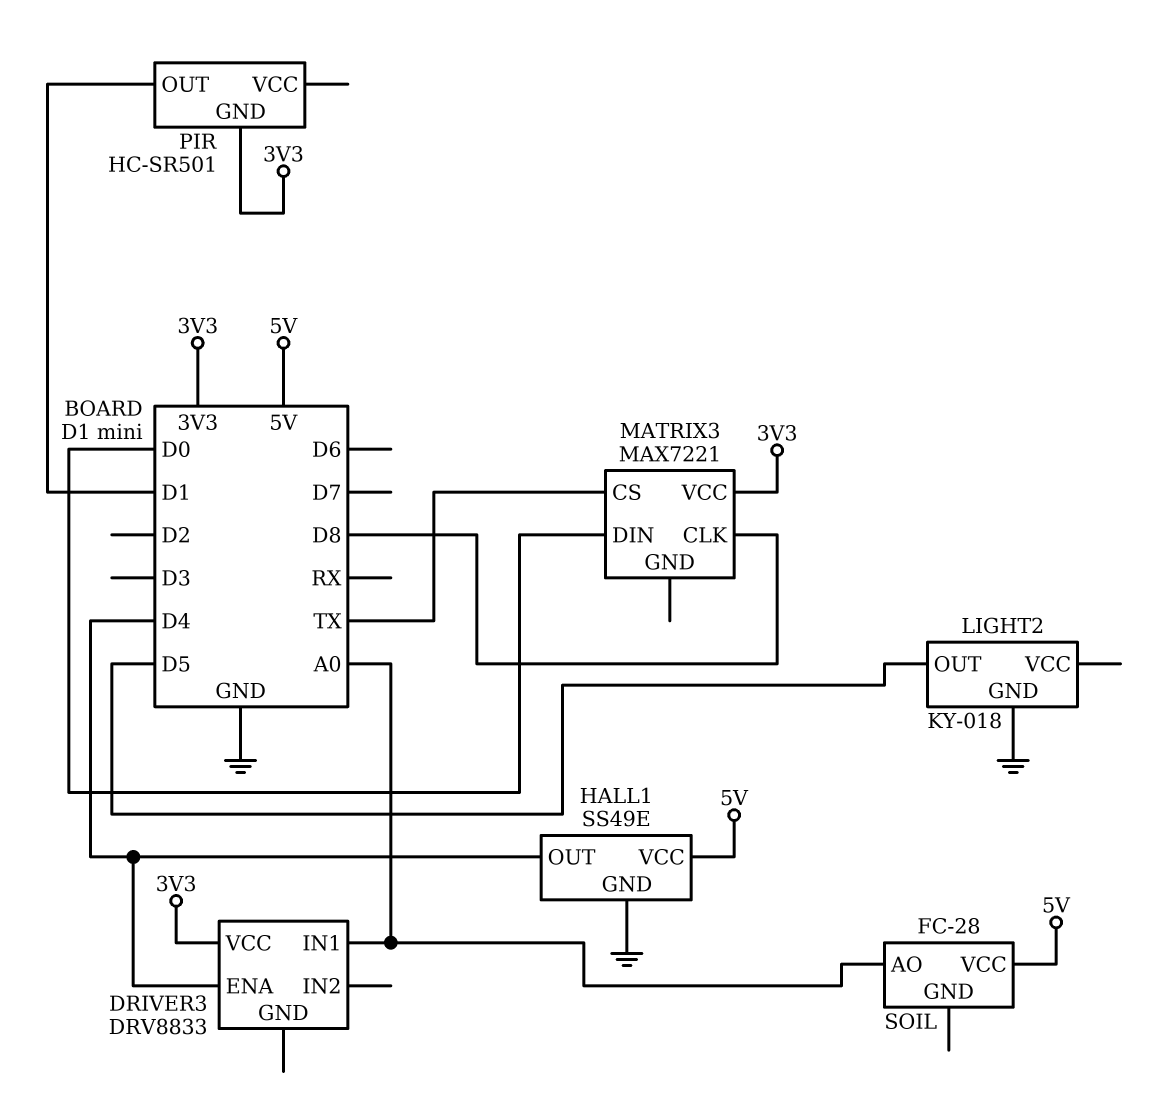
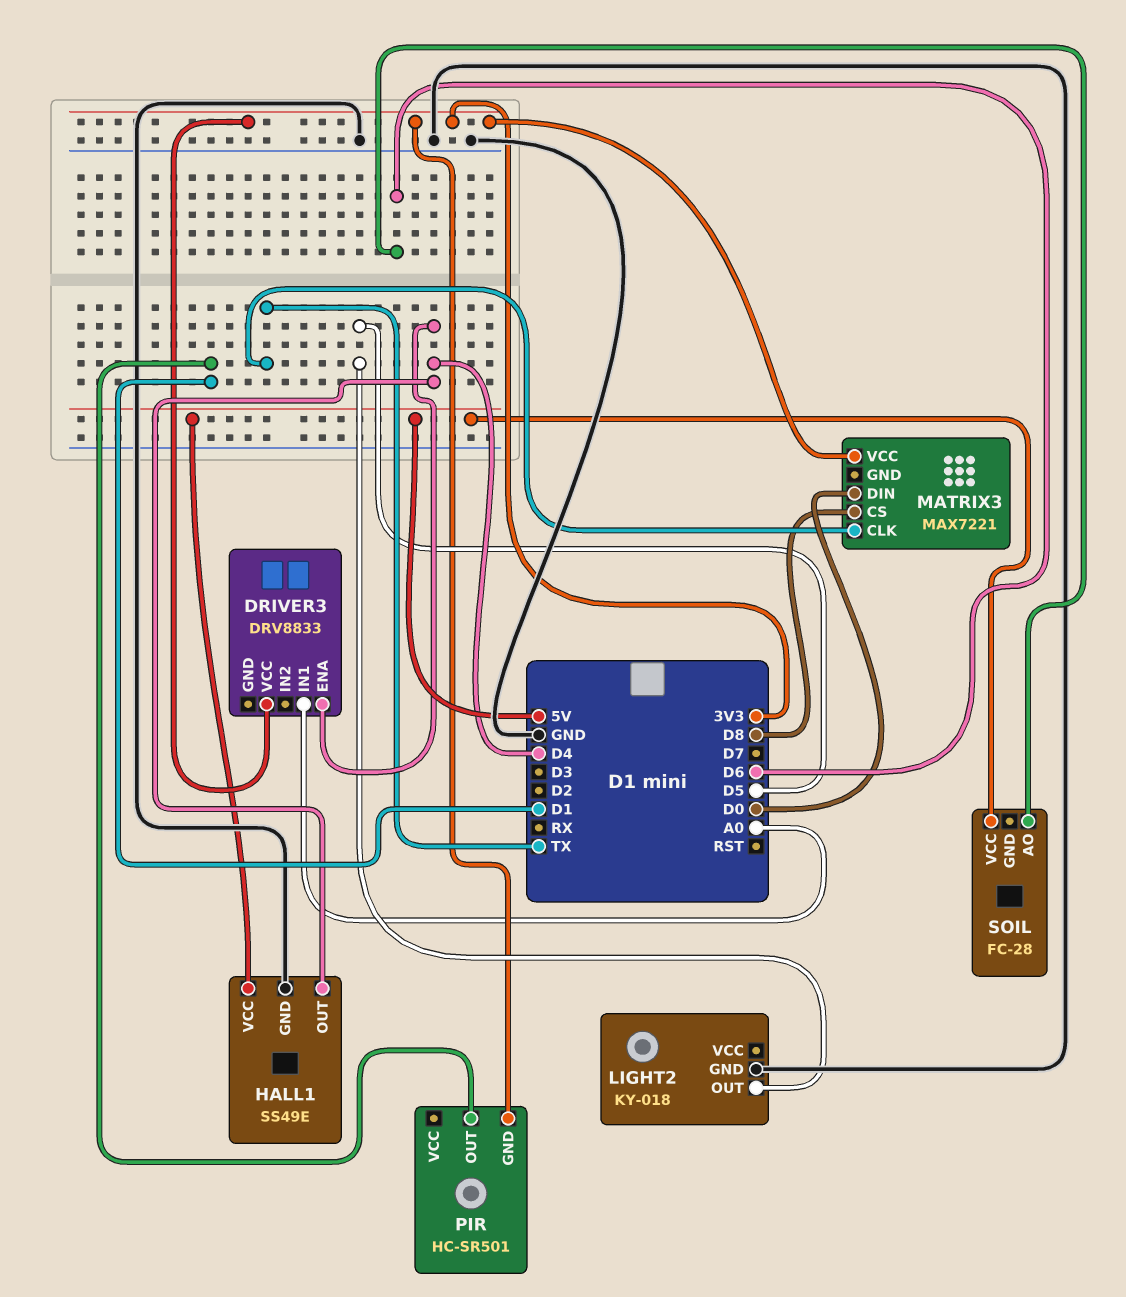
MATRIX3 pin CLK: D8 -> TX
MATRIX3 pin CS: TX -> D8
SOIL pin AO: A0 -> D6

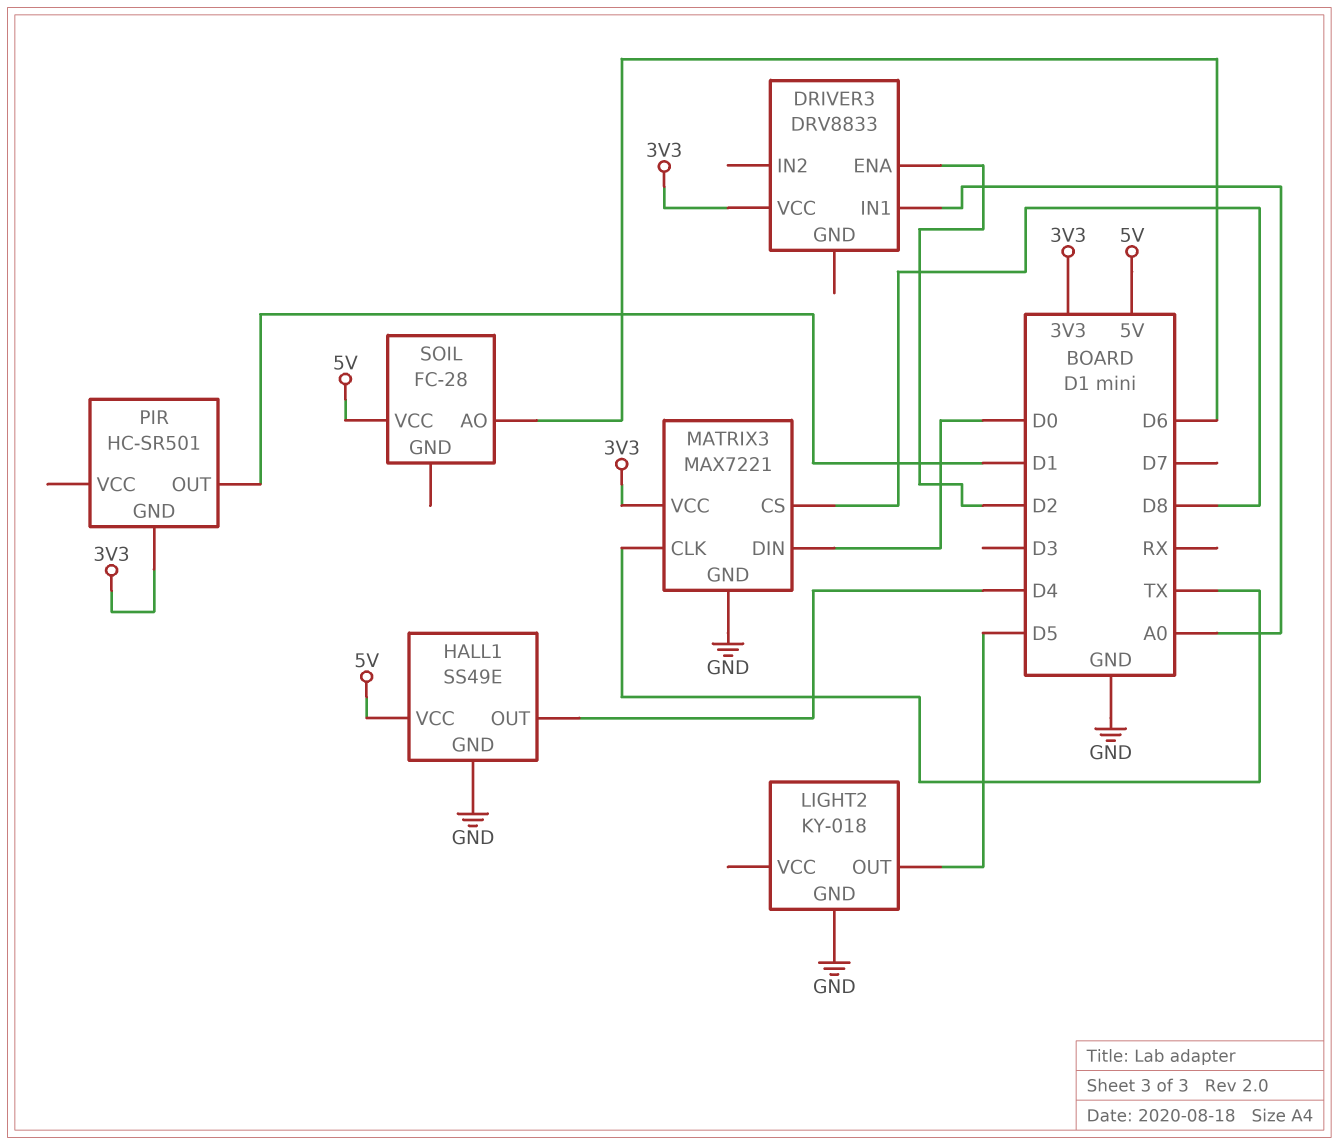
DRIVER3 pin ENA: D4 -> D2
MATRIX3 pin GND: none -> GND

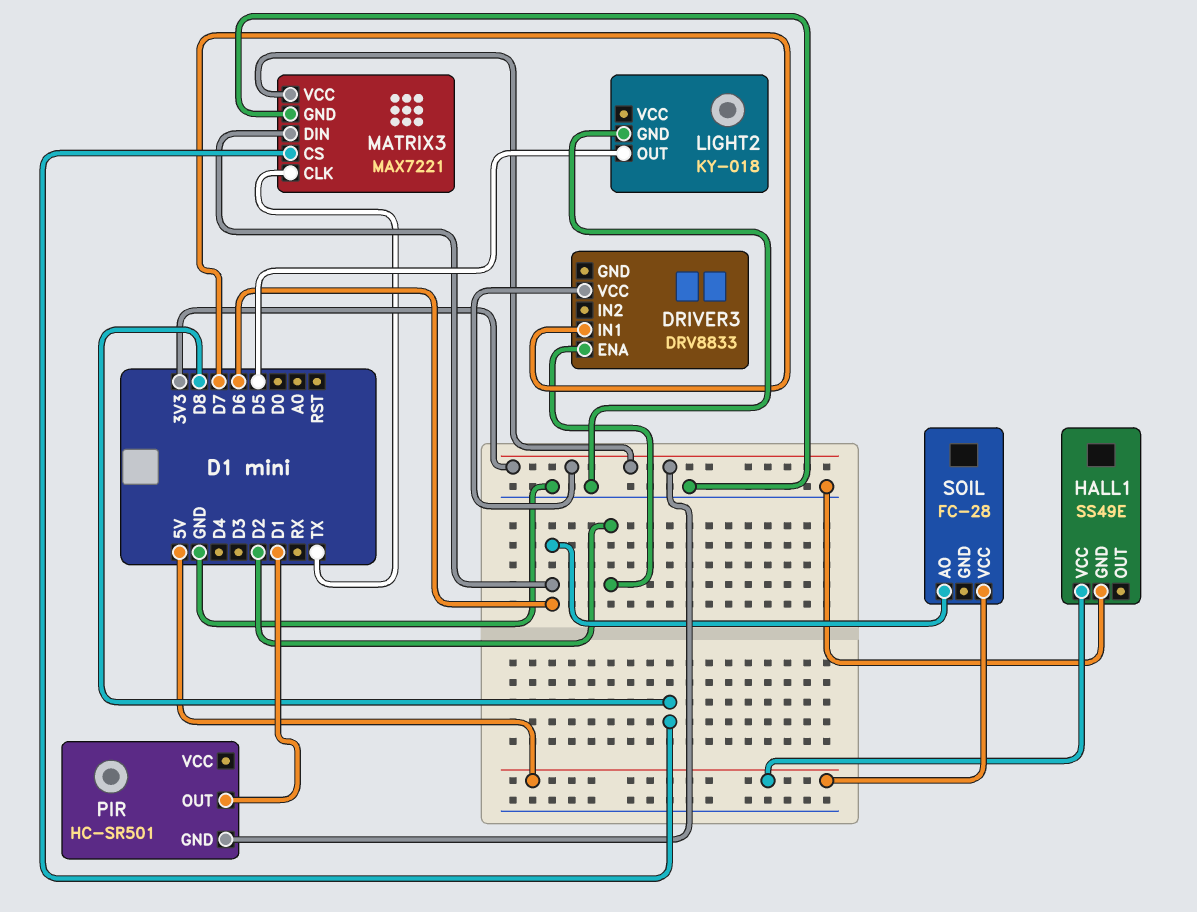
DRIVER3 pin IN1: A0 -> D7
HALL1 pin OUT: D4 -> none
MATRIX3 pin DIN: D0 -> D6

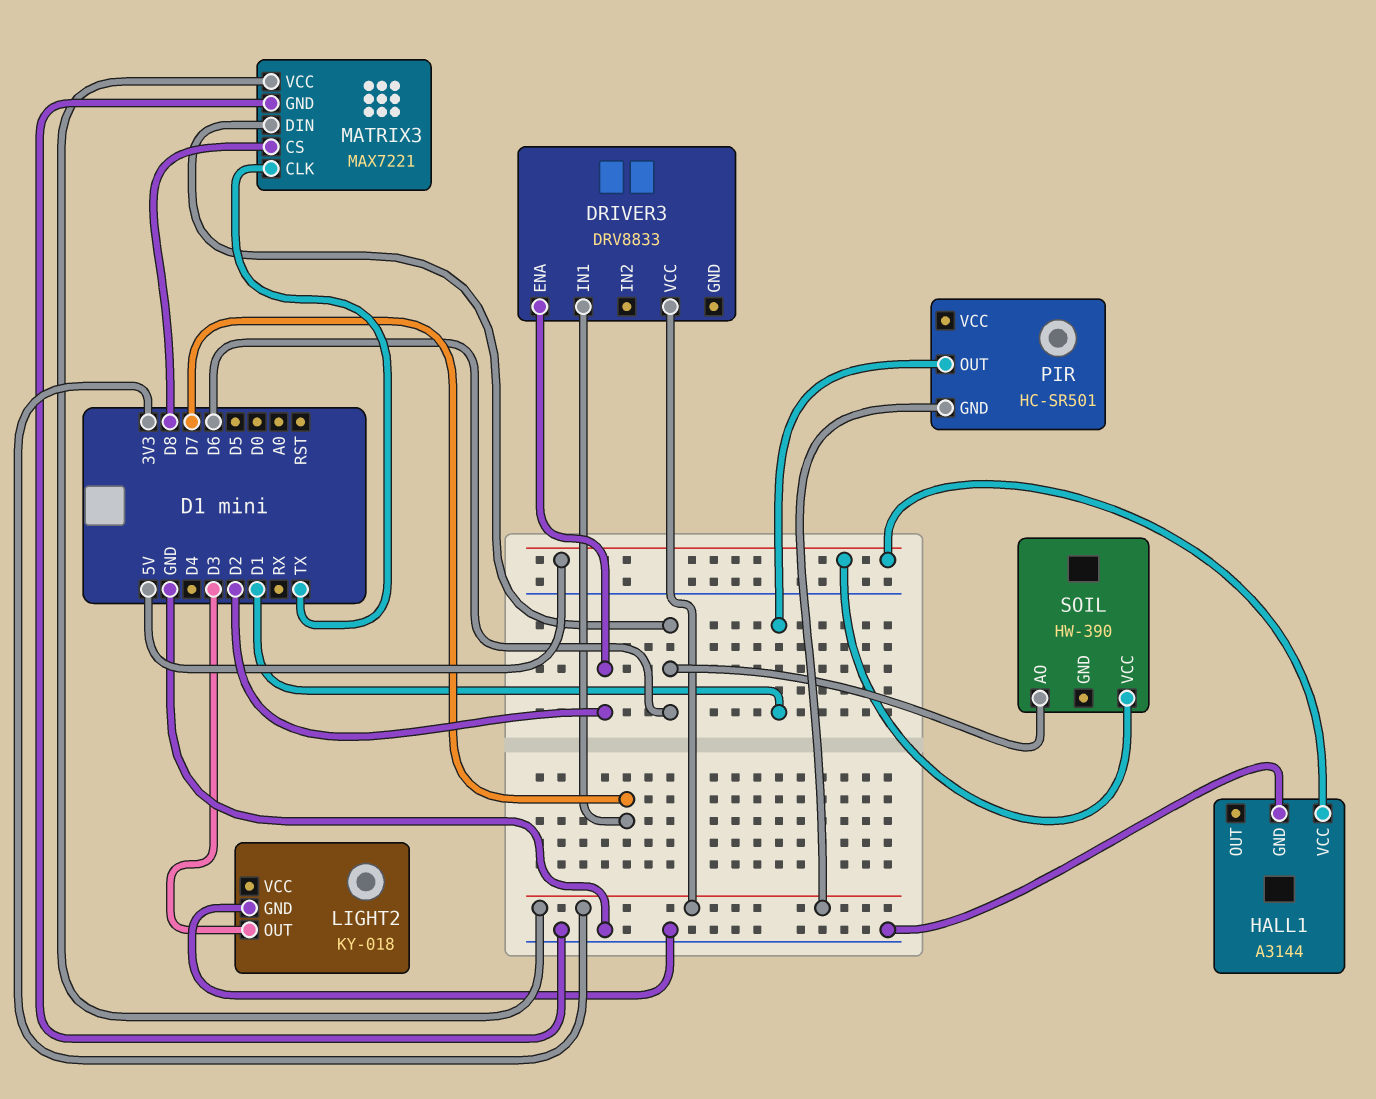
HALL1: SS49E -> A3144
LIGHT2 pin OUT: D5 -> D3
SOIL: FC-28 -> HW-390

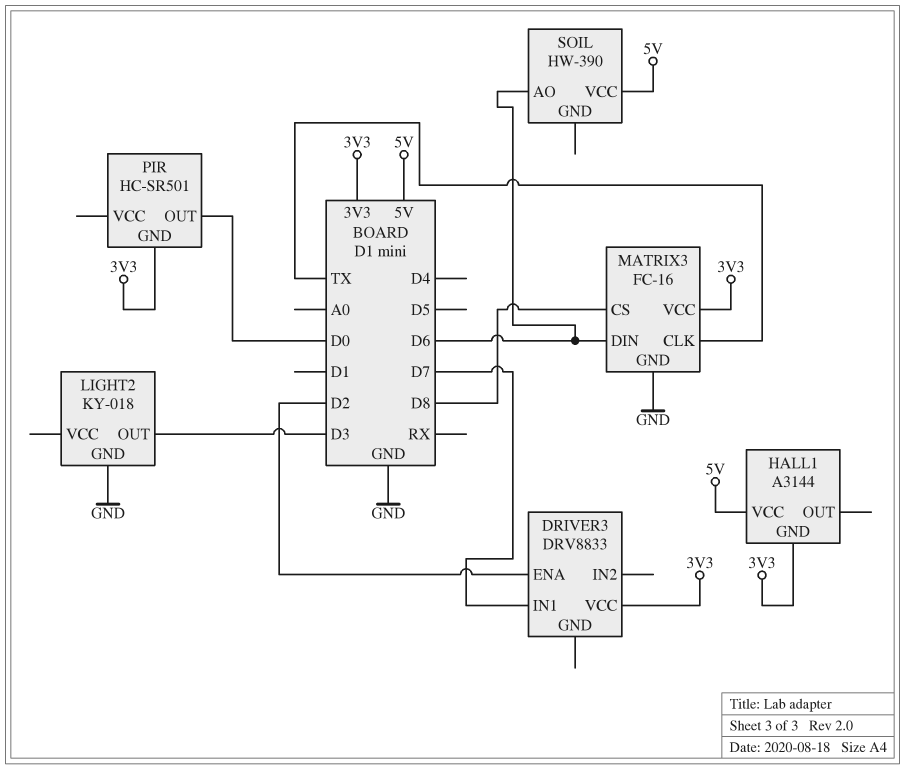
HALL1 pin GND: GND -> 3V3
MATRIX3: MAX7221 -> FC-16
PIR pin OUT: D1 -> D0

